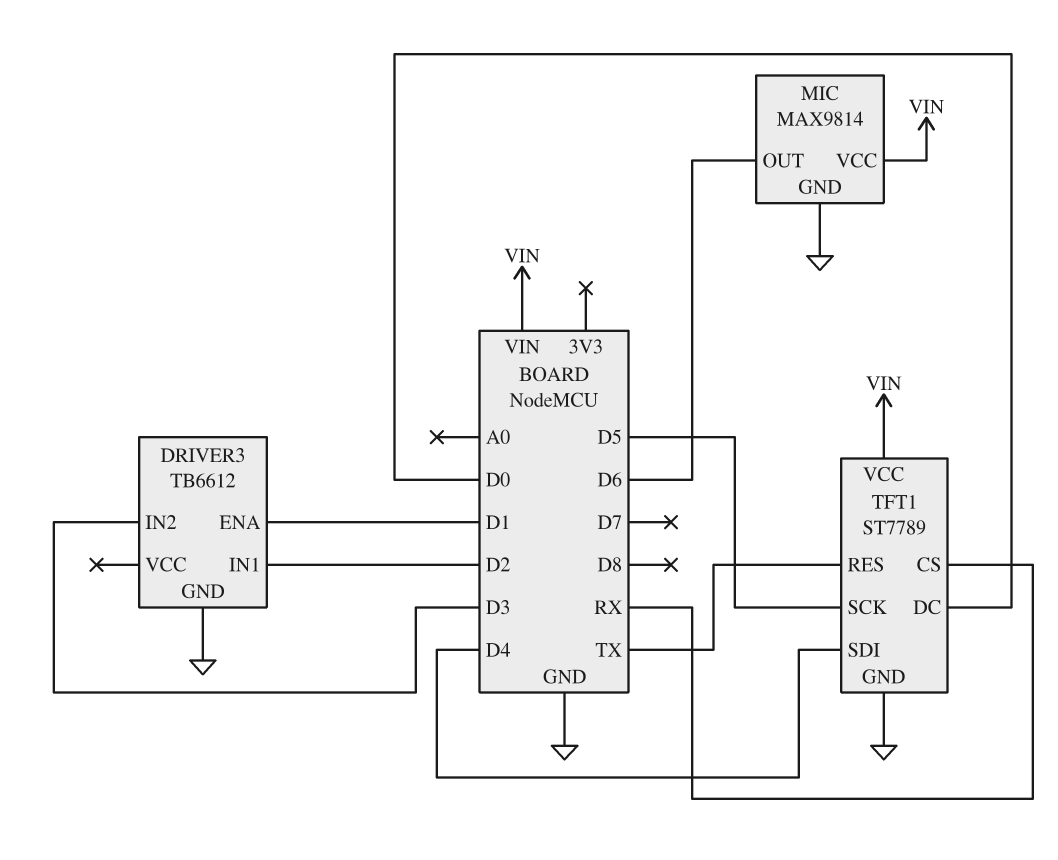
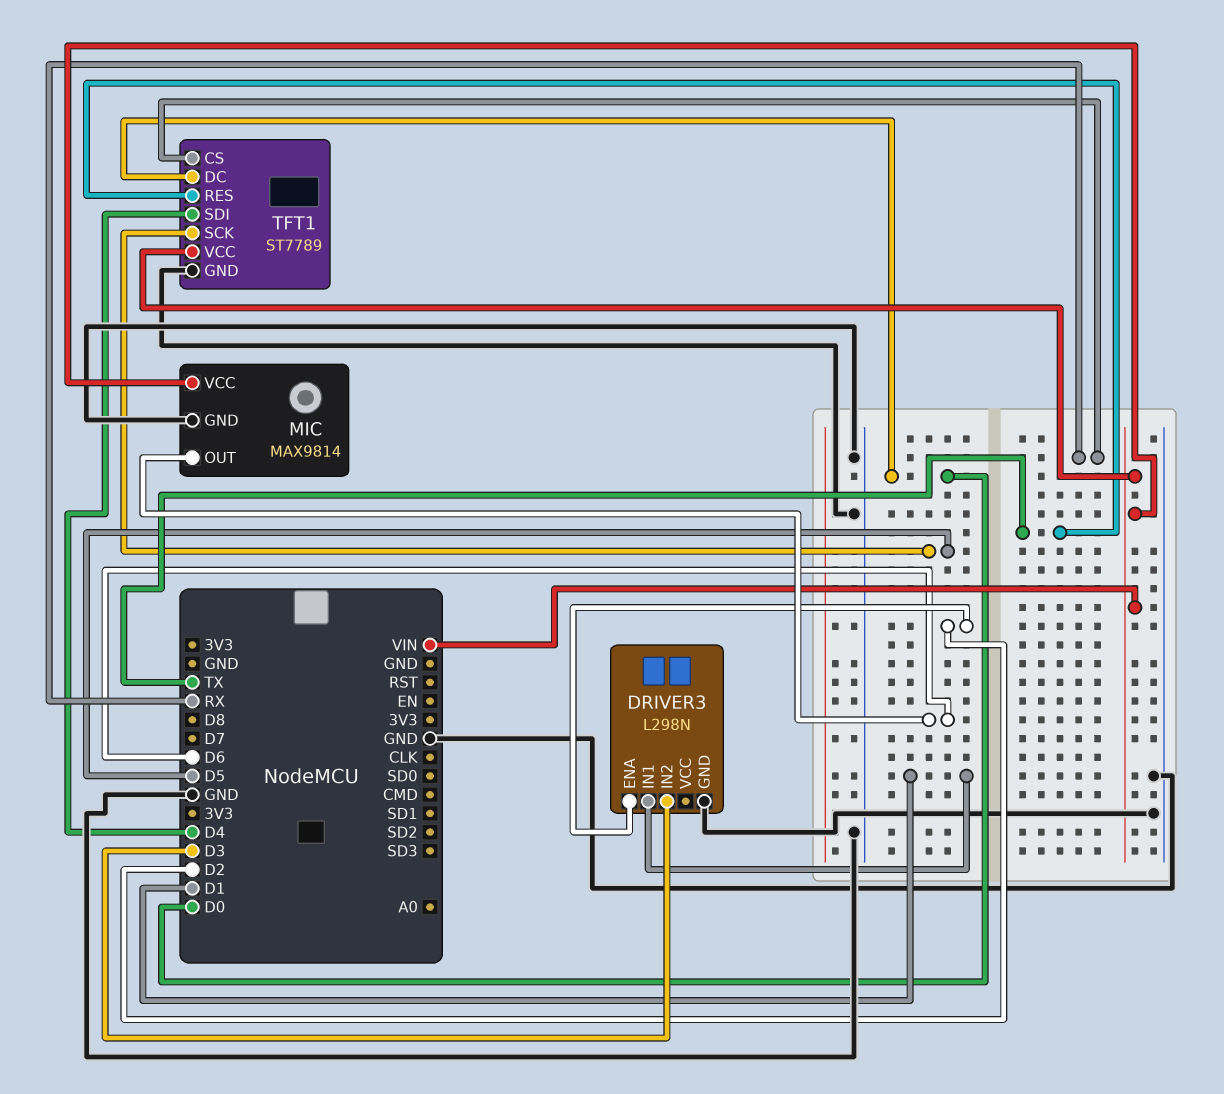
DRIVER3: TB6612 -> L298N
DRIVER3 pin ENA: D1 -> D2
DRIVER3 pin IN1: D2 -> D1

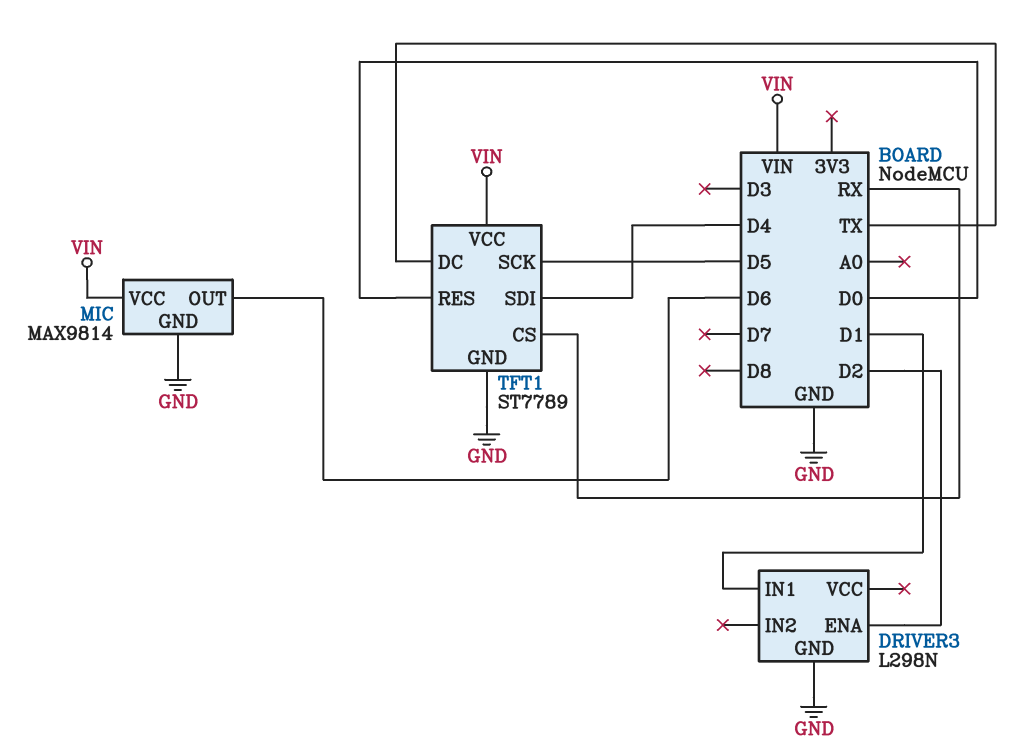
DRIVER3 pin IN2: D3 -> none
TFT1 pin DC: D0 -> TX
TFT1 pin RES: TX -> D0

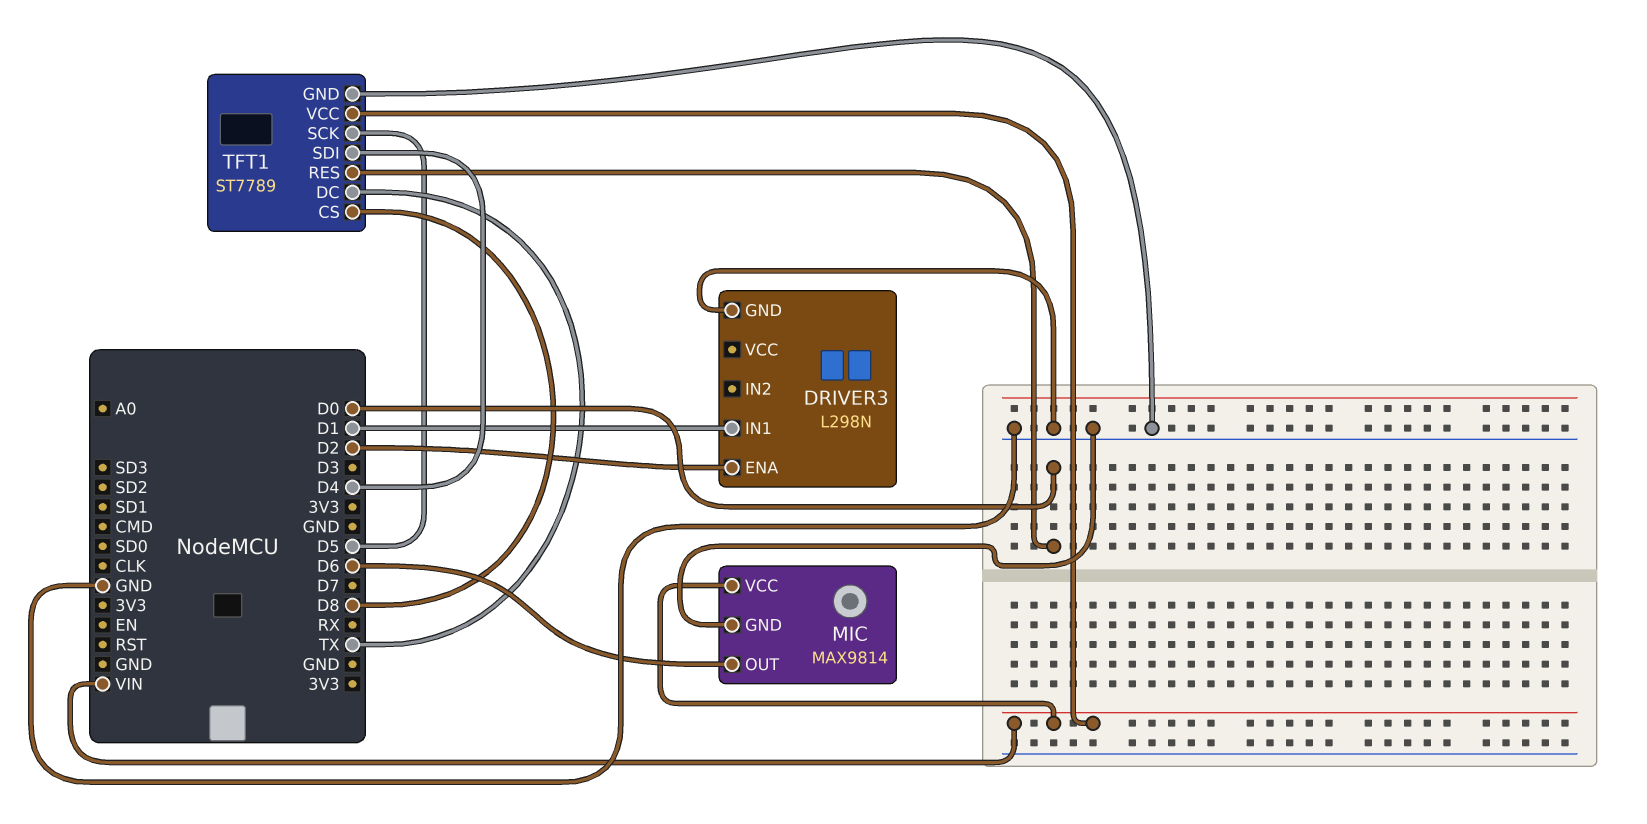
TFT1 pin CS: RX -> D8

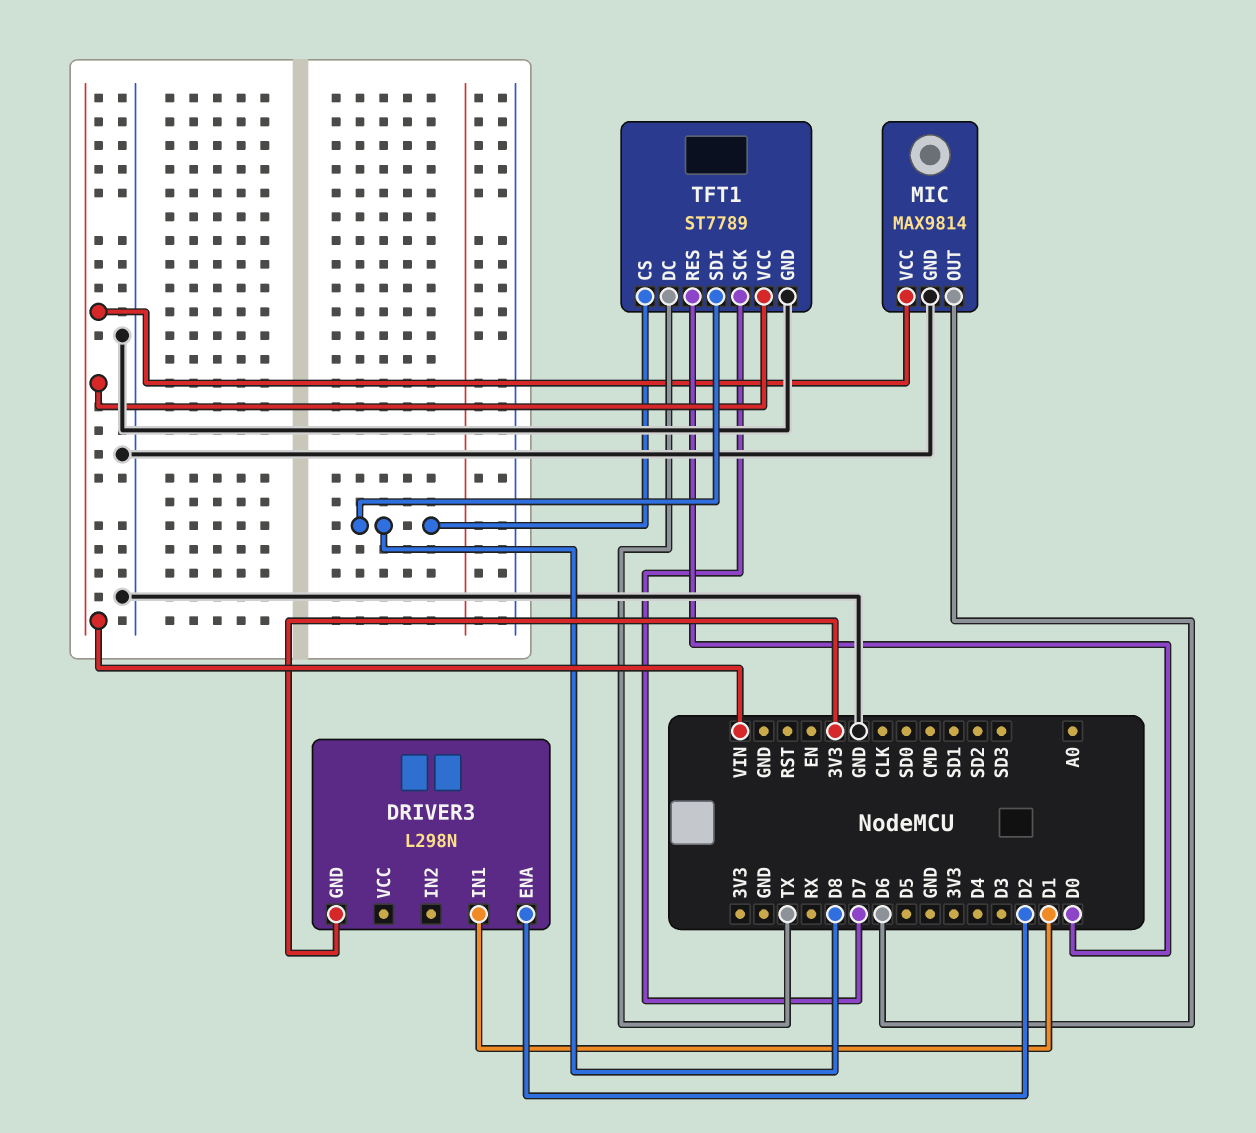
DRIVER3 pin GND: GND -> 3V3
TFT1 pin SCK: D5 -> D7
TFT1 pin SDI: D4 -> D8

